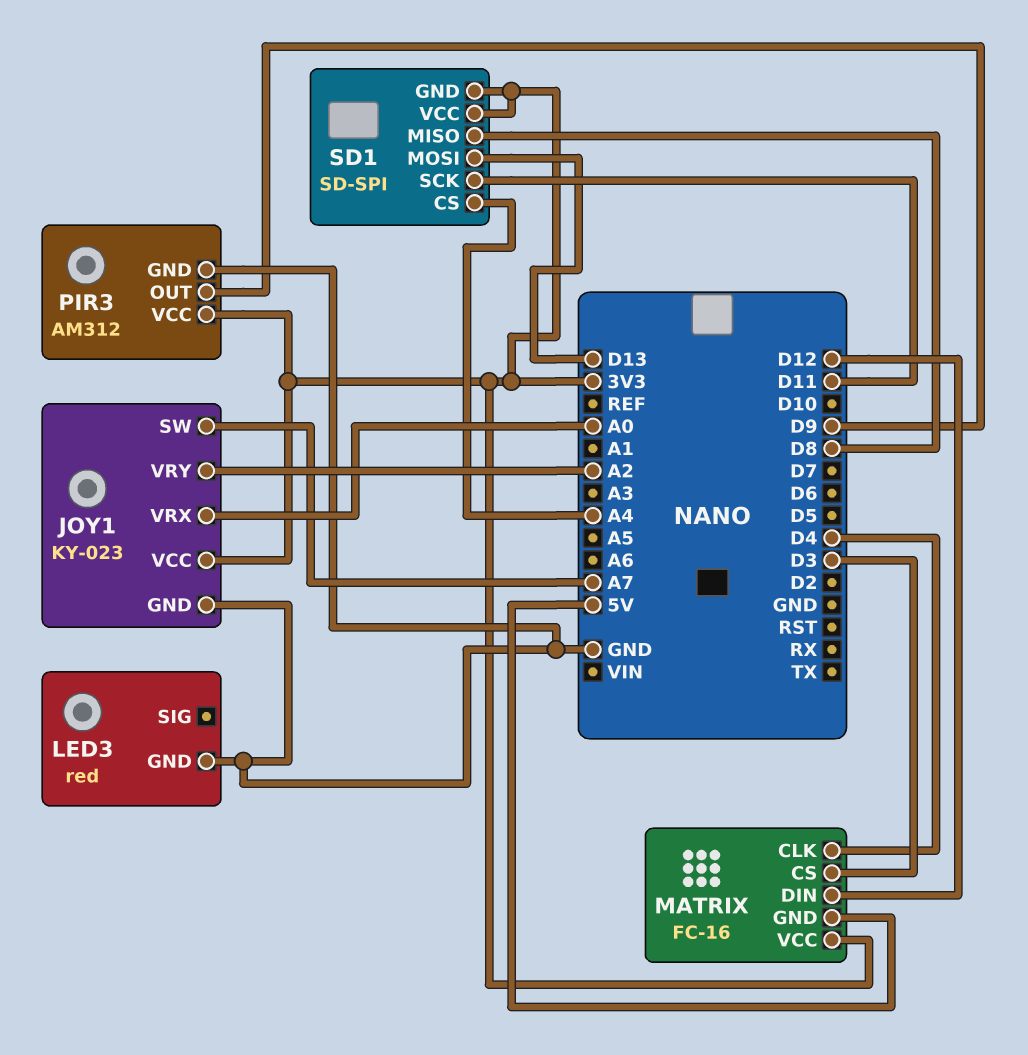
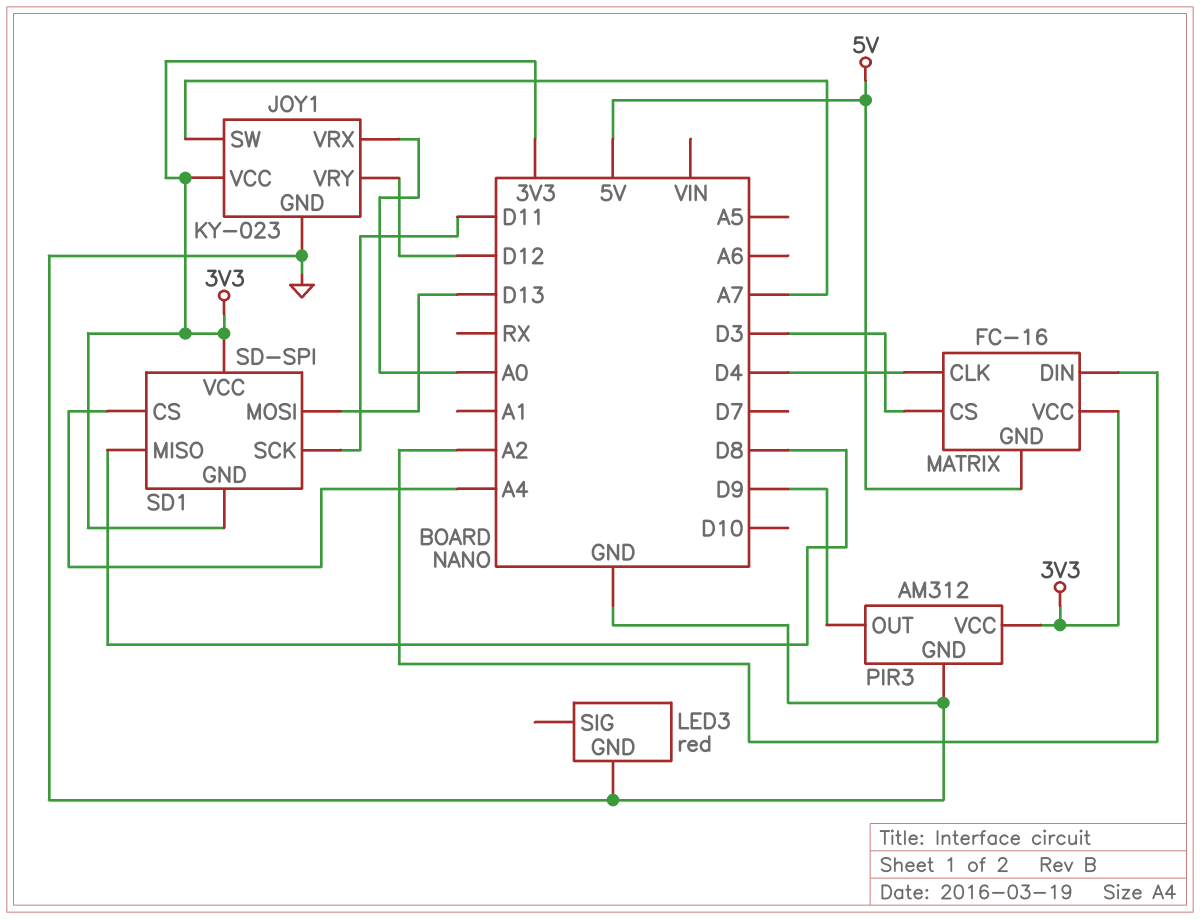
JOY1 pin VRY: A2 -> D12
MATRIX pin DIN: D12 -> A2

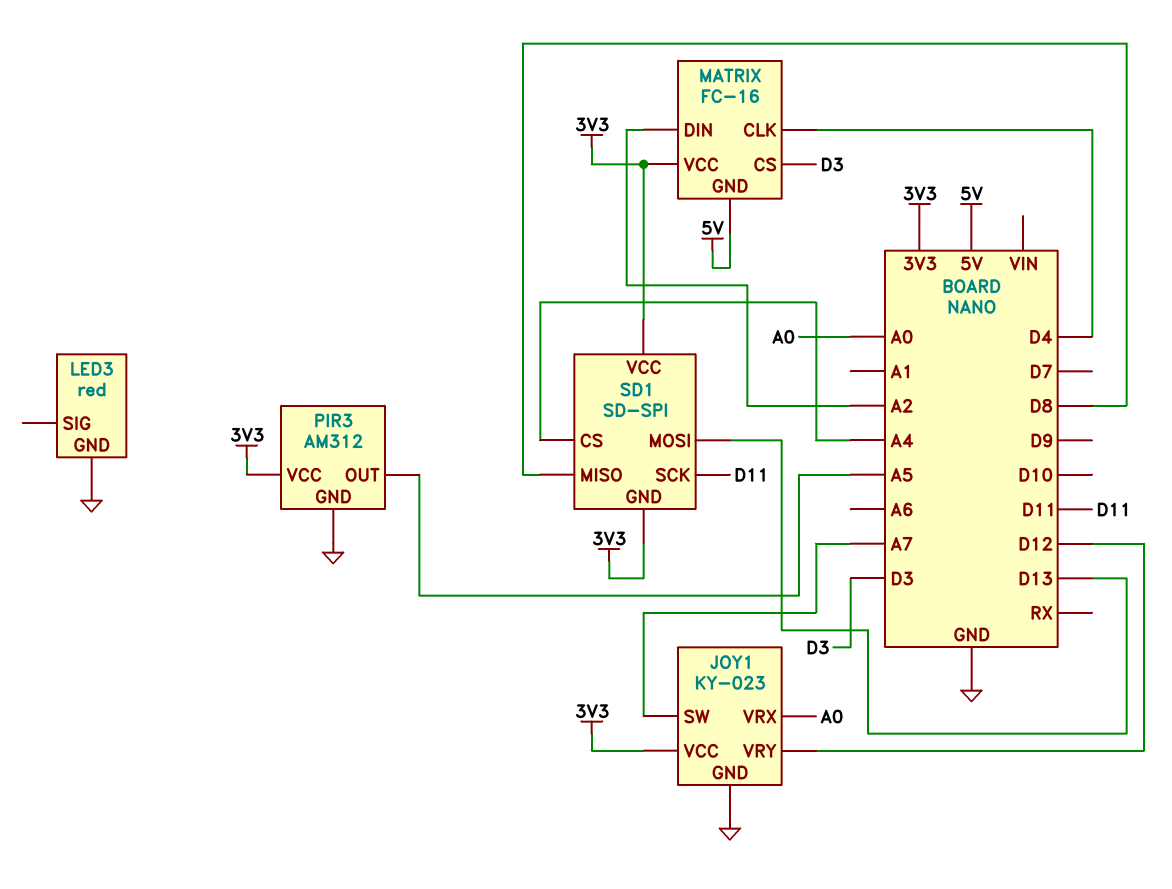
PIR3 pin OUT: D9 -> A5

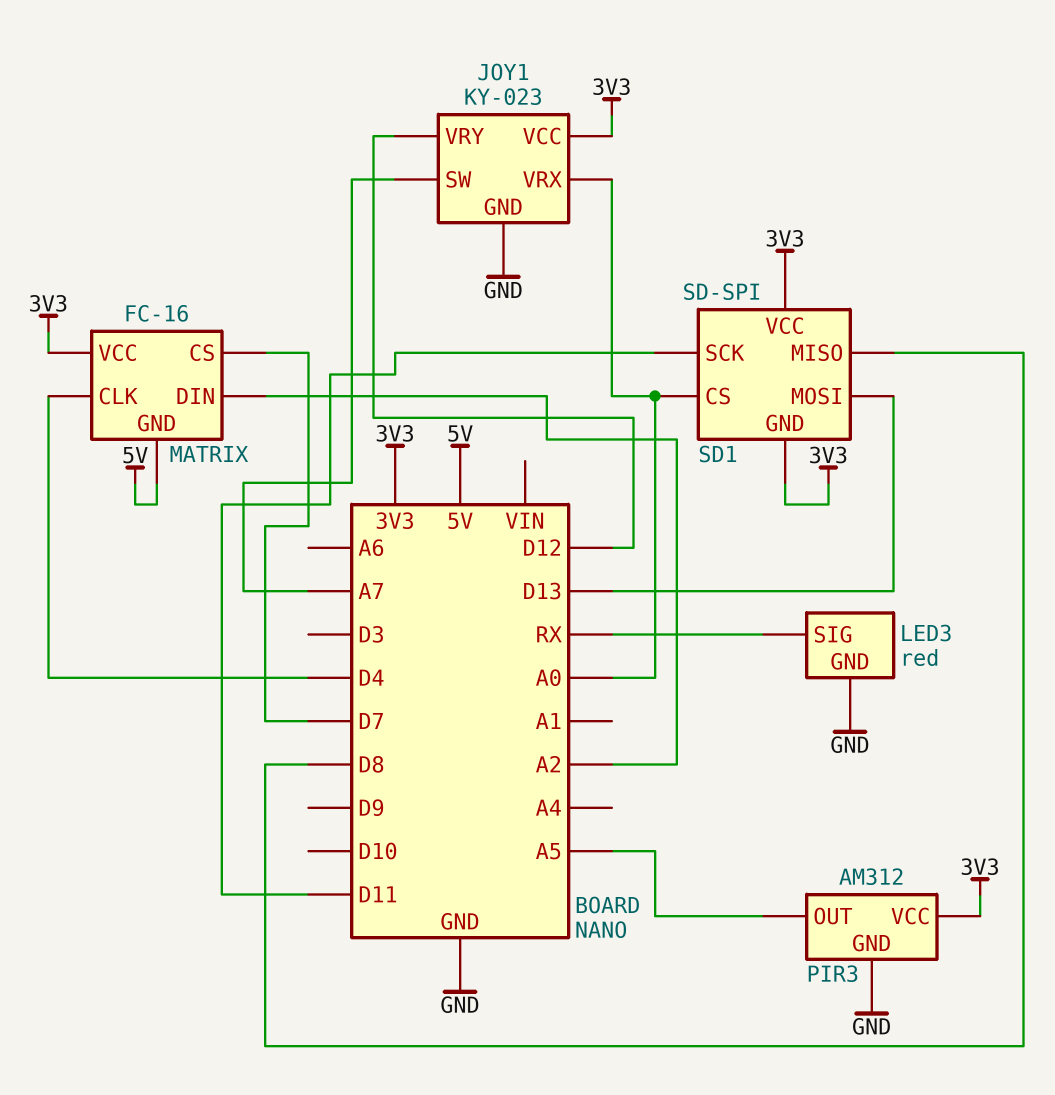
LED3 pin SIG: none -> RX
MATRIX pin CS: D3 -> D7
SD1 pin CS: A4 -> A0

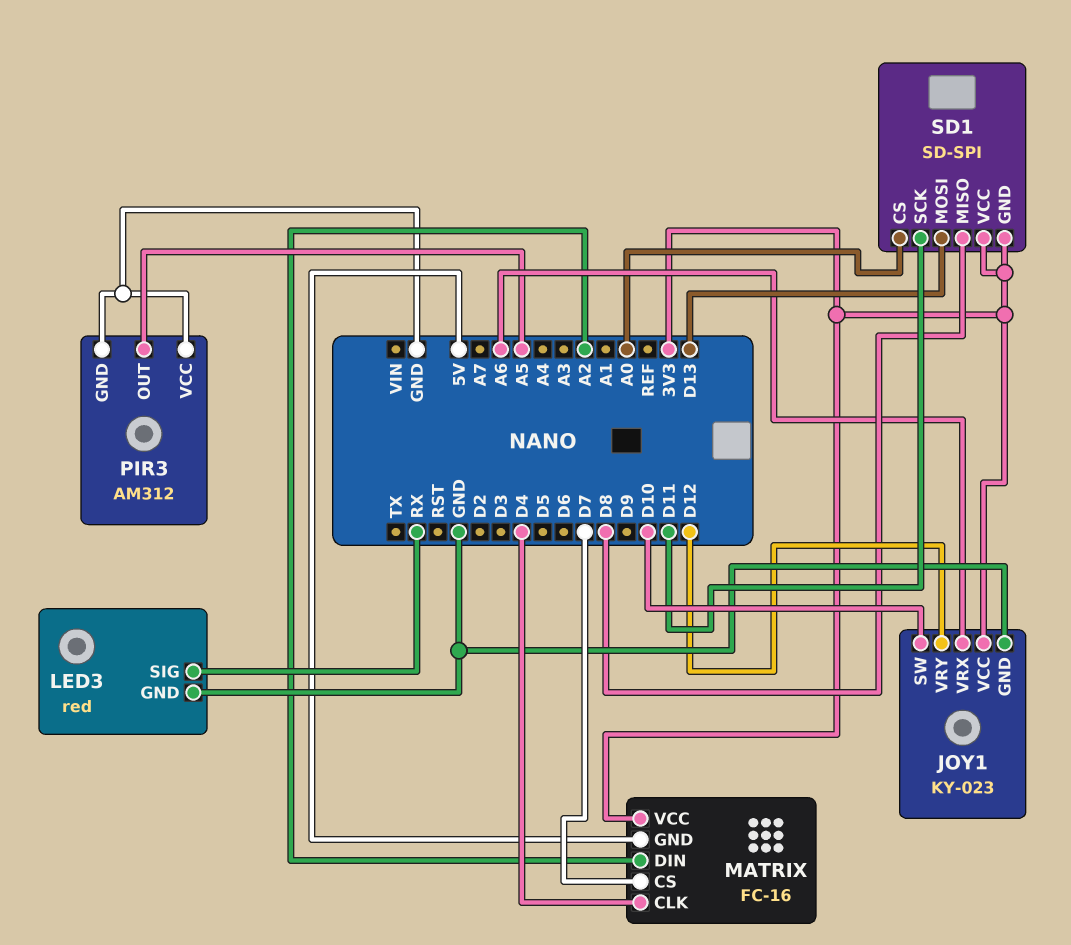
JOY1 pin SW: A7 -> D10
JOY1 pin VRX: A0 -> A6
PIR3 pin VCC: 3V3 -> GND

